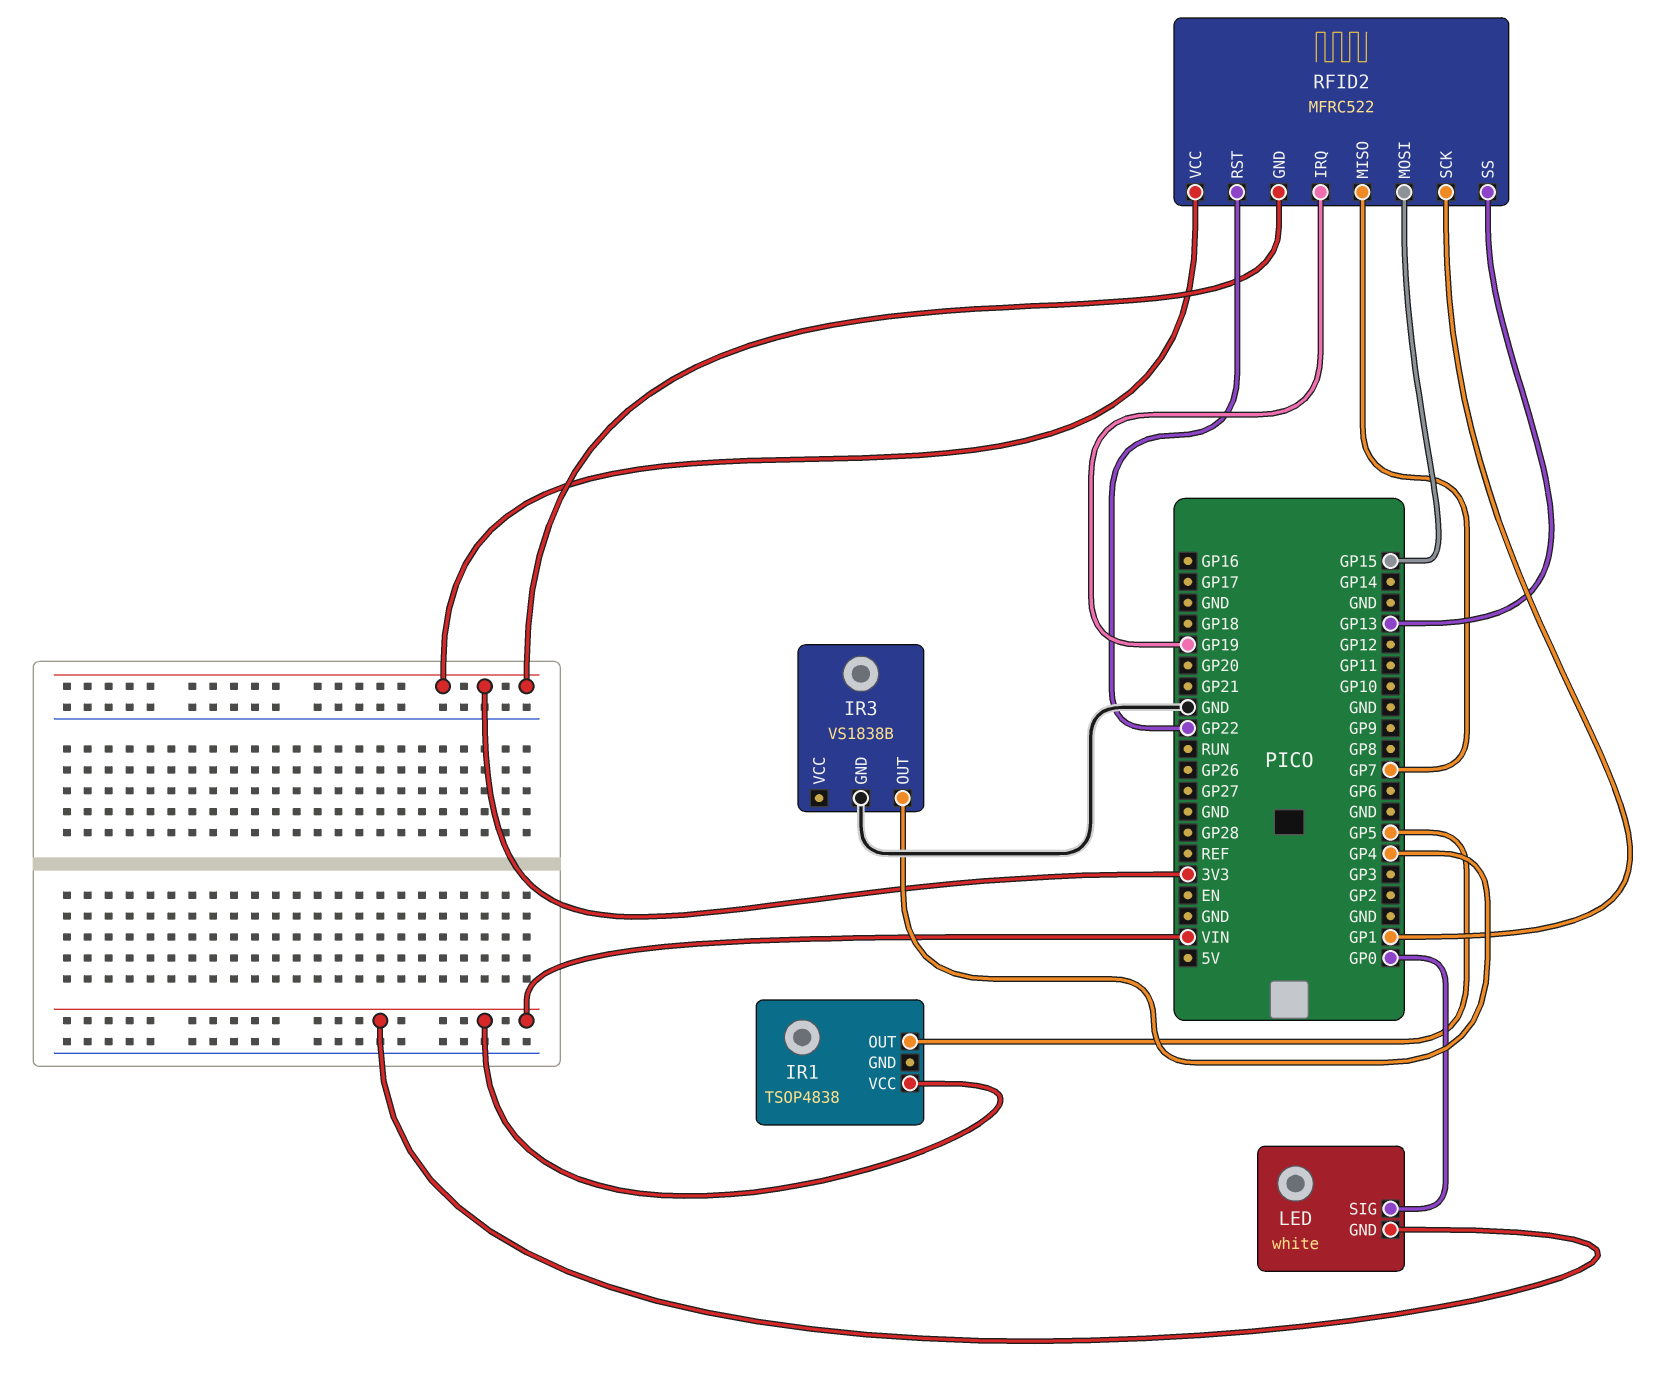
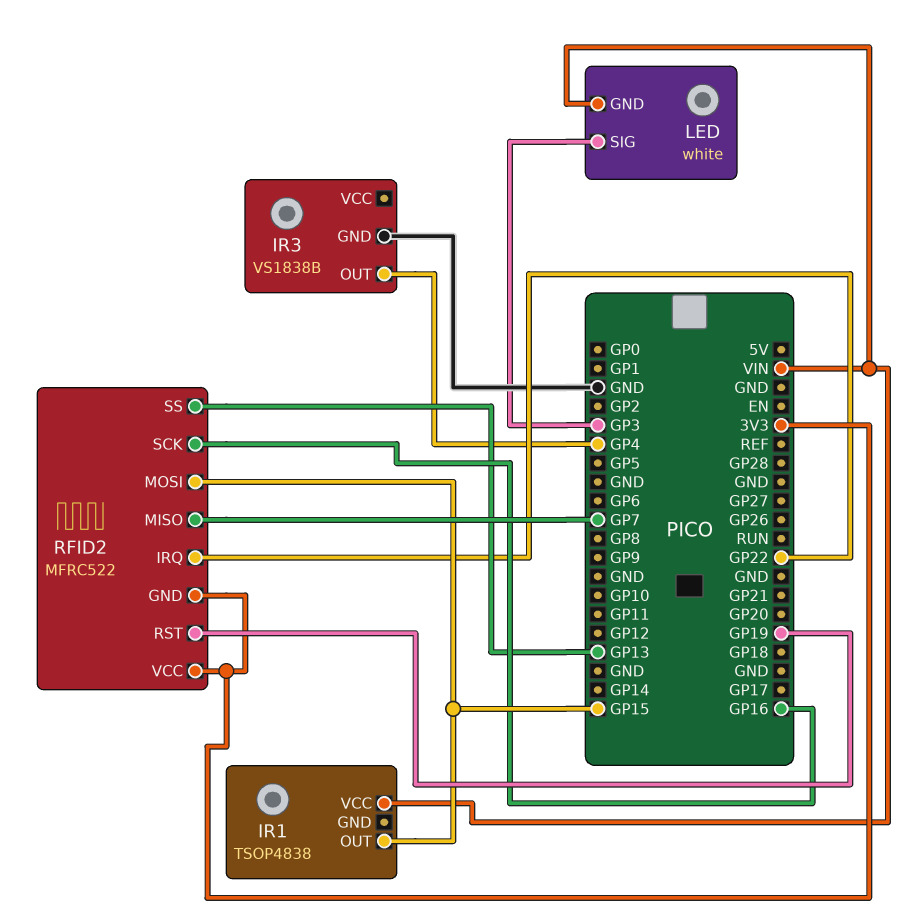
IR1 pin OUT: GP5 -> GP15
LED pin SIG: GP0 -> GP3
RFID2 pin IRQ: GP19 -> GP22
RFID2 pin RST: GP22 -> GP19
RFID2 pin SCK: GP1 -> GP16

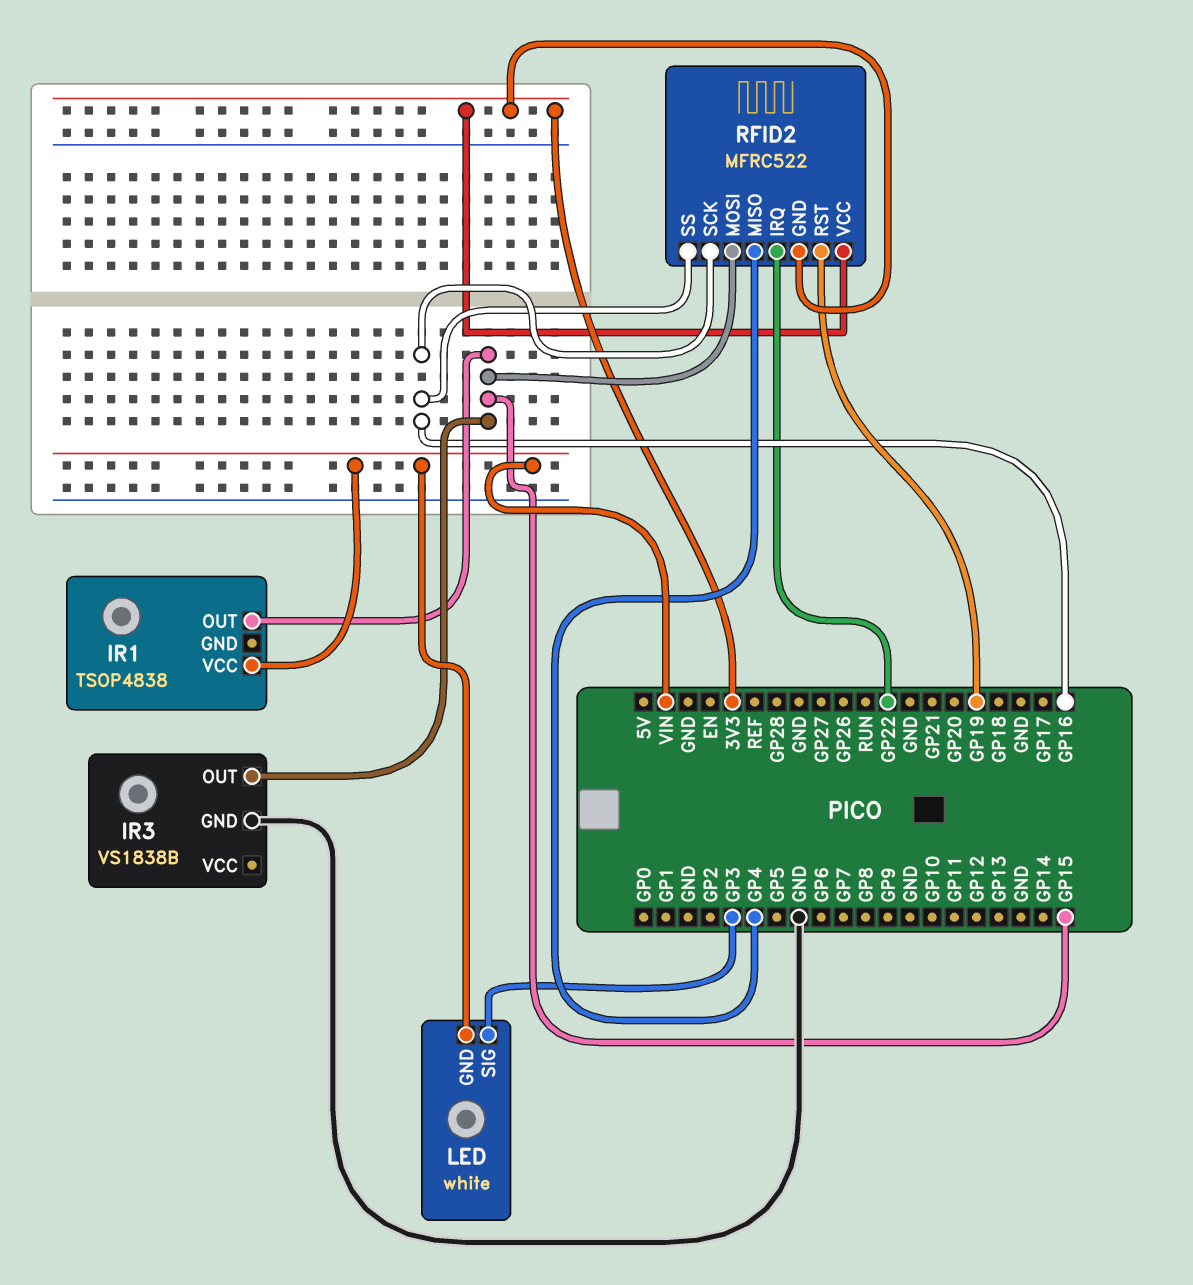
IR3 pin OUT: GP4 -> GP15
RFID2 pin MISO: GP7 -> GP4
RFID2 pin SS: GP13 -> GP16

